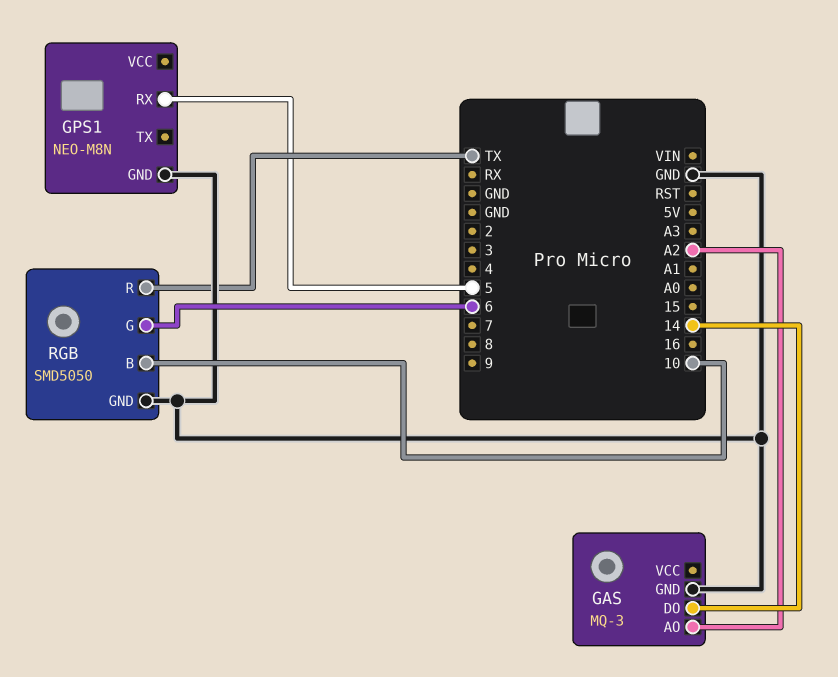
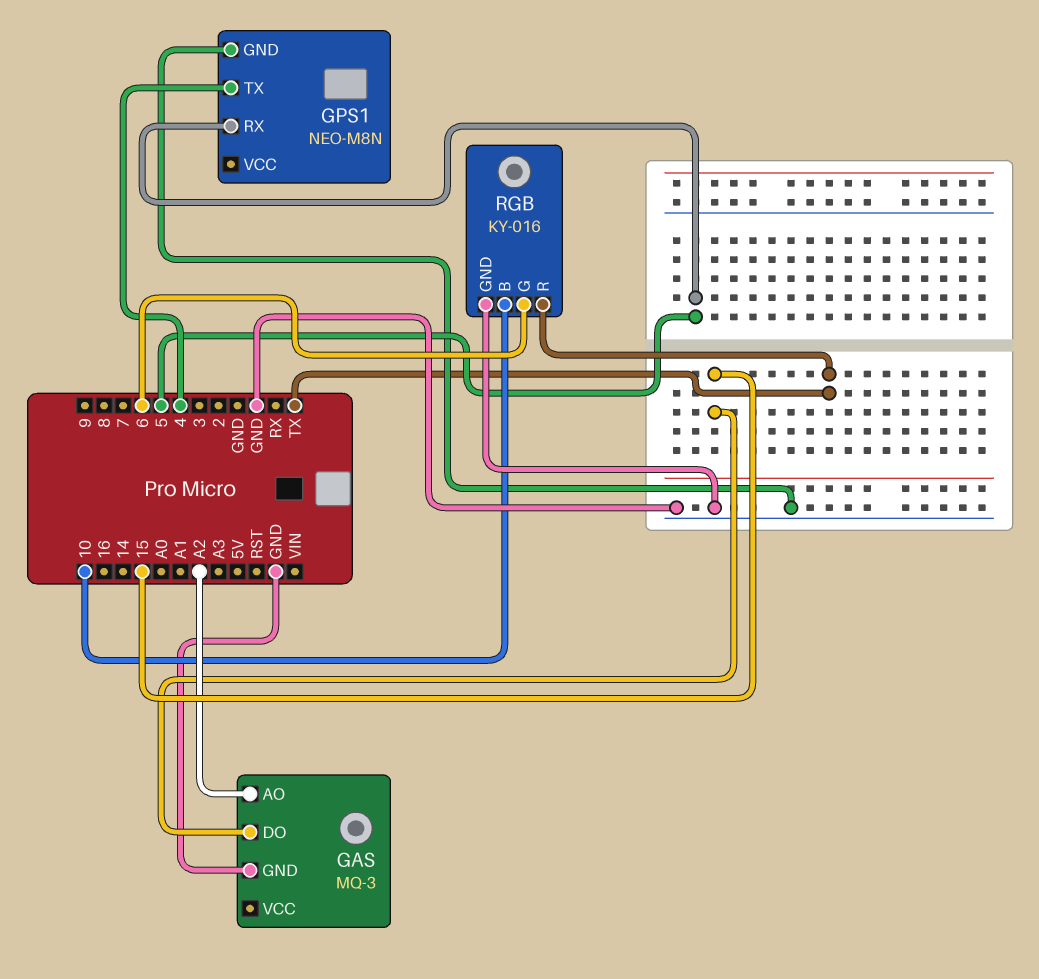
GAS pin DO: 14 -> 15
GPS1 pin TX: none -> 4
RGB: SMD5050 -> KY-016

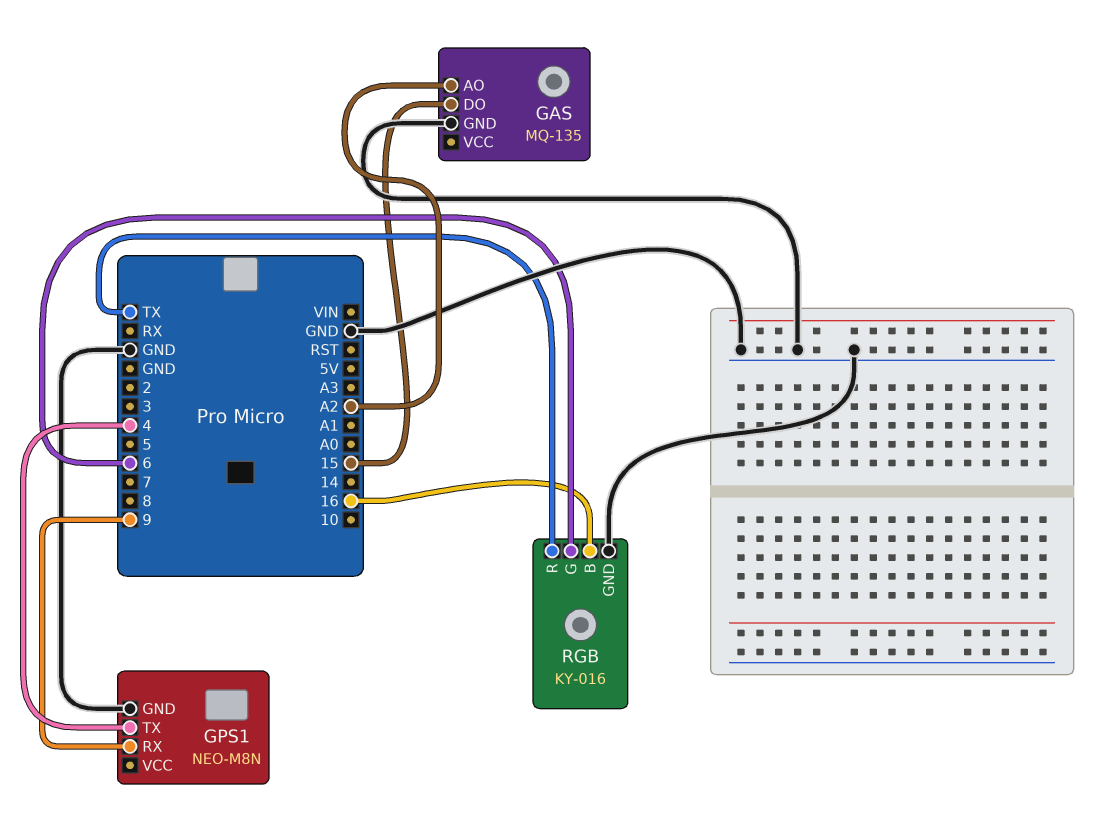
GAS: MQ-3 -> MQ-135
GPS1 pin RX: 5 -> 9
RGB pin B: 10 -> 16

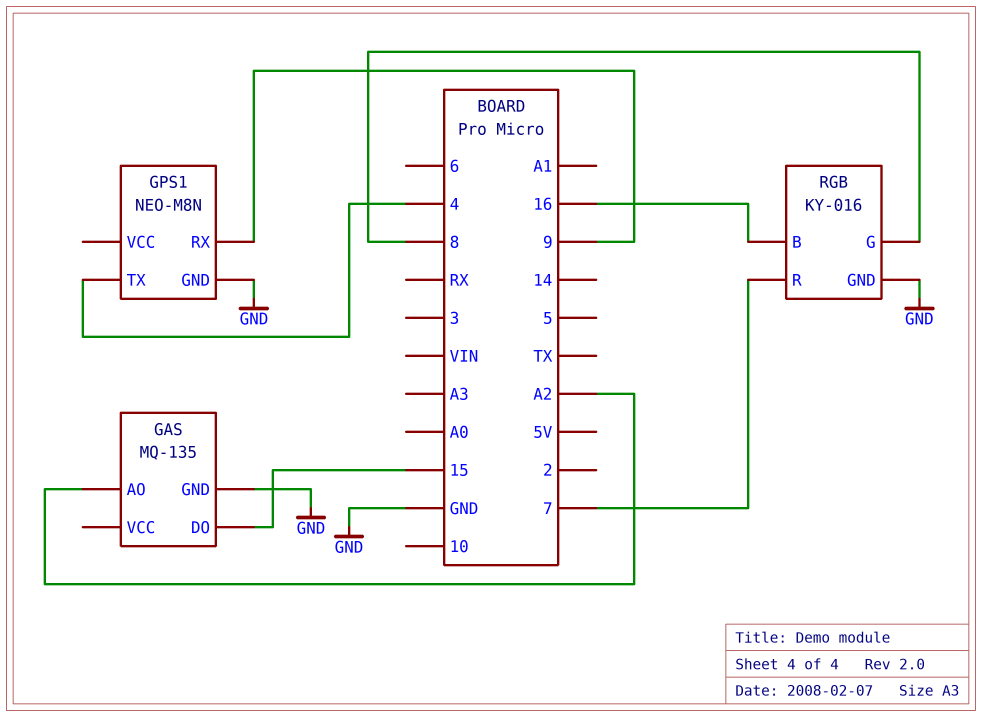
RGB pin G: 6 -> 8
RGB pin R: TX -> 7

